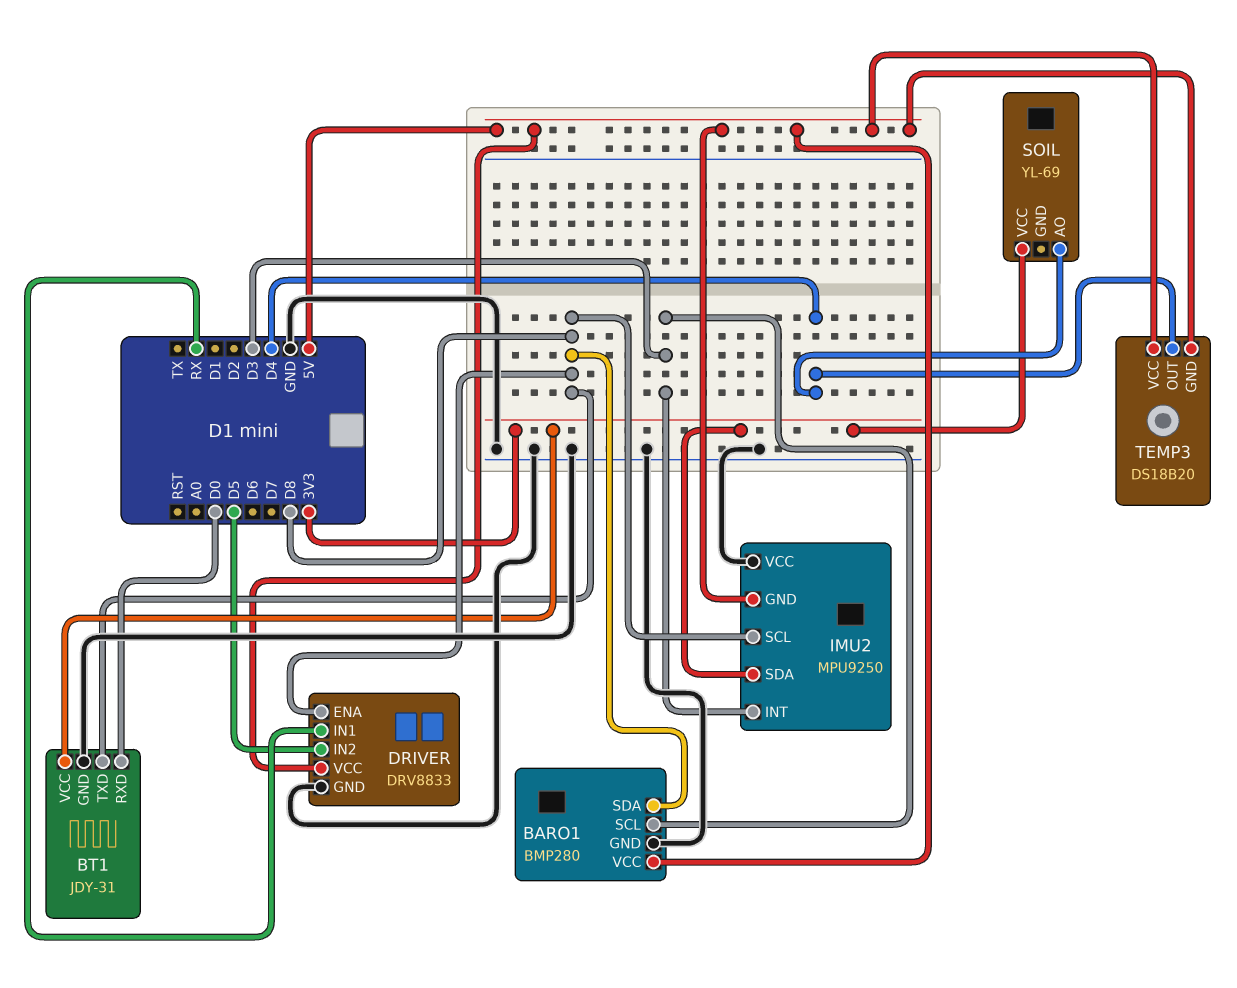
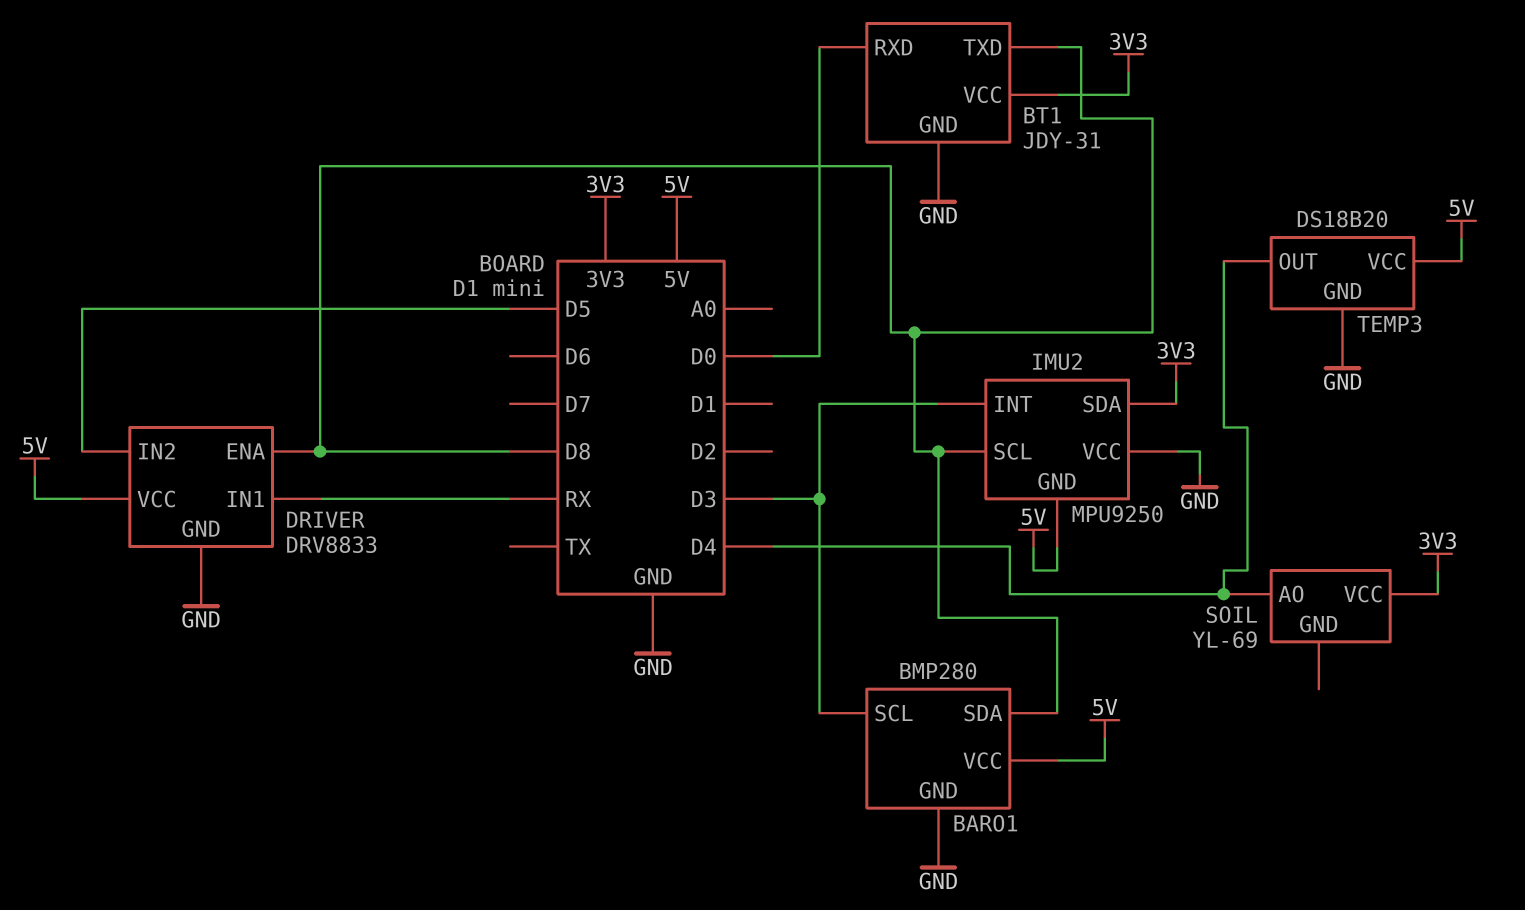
TEMP3 pin GND: 5V -> GND

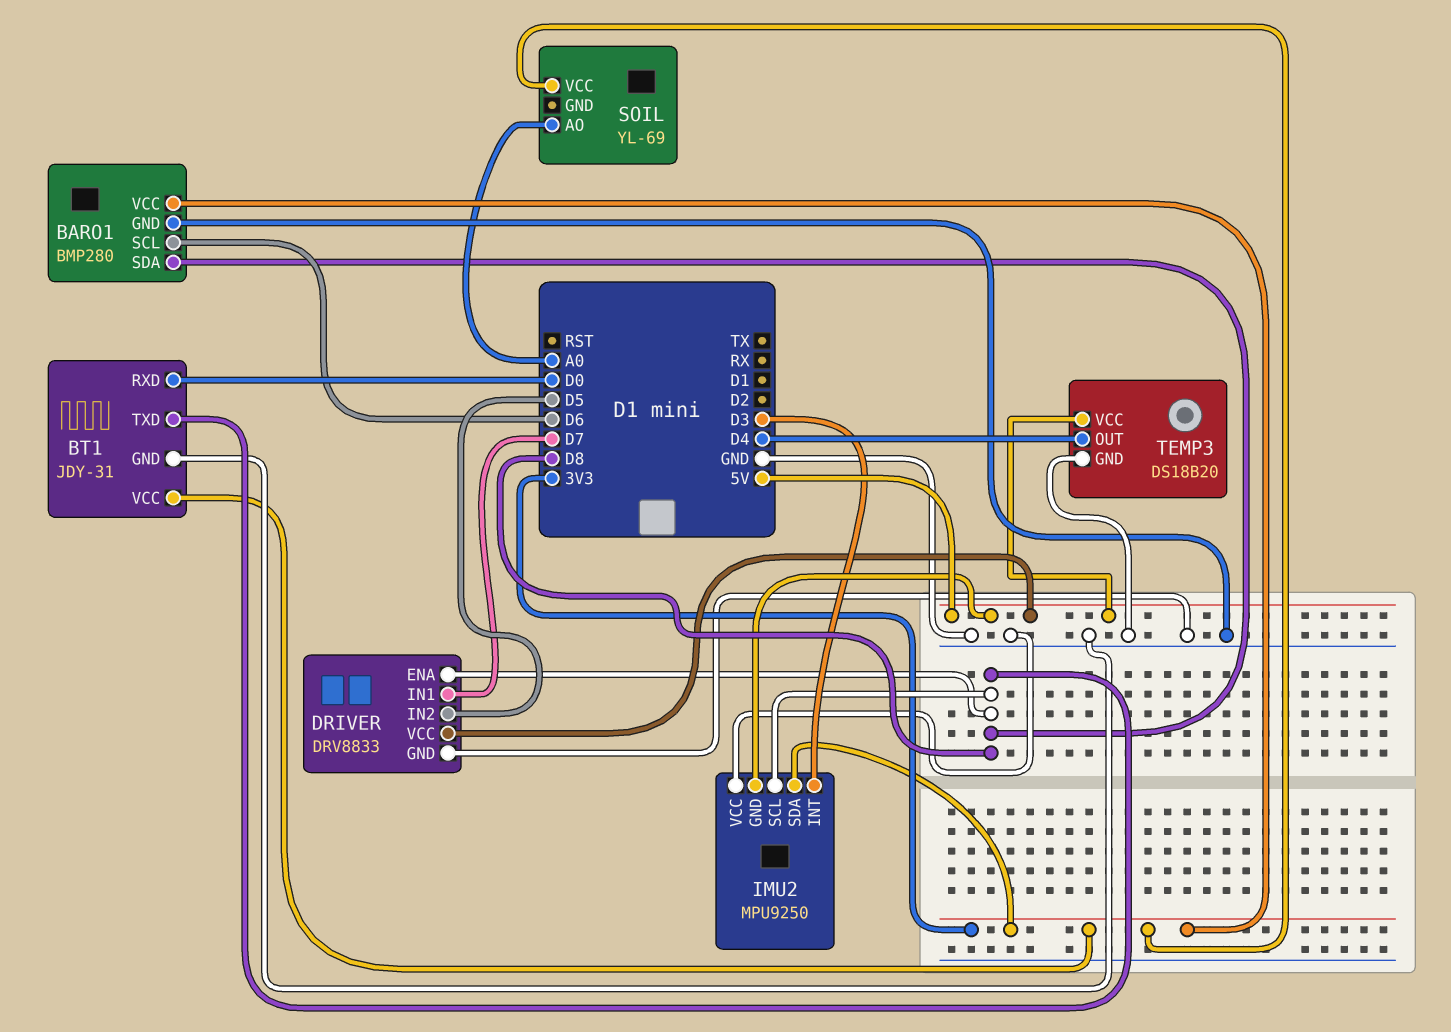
BARO1 pin SCL: D3 -> D6
BARO1 pin VCC: 5V -> 3V3
DRIVER pin IN1: RX -> D7
SOIL pin AO: D4 -> A0

